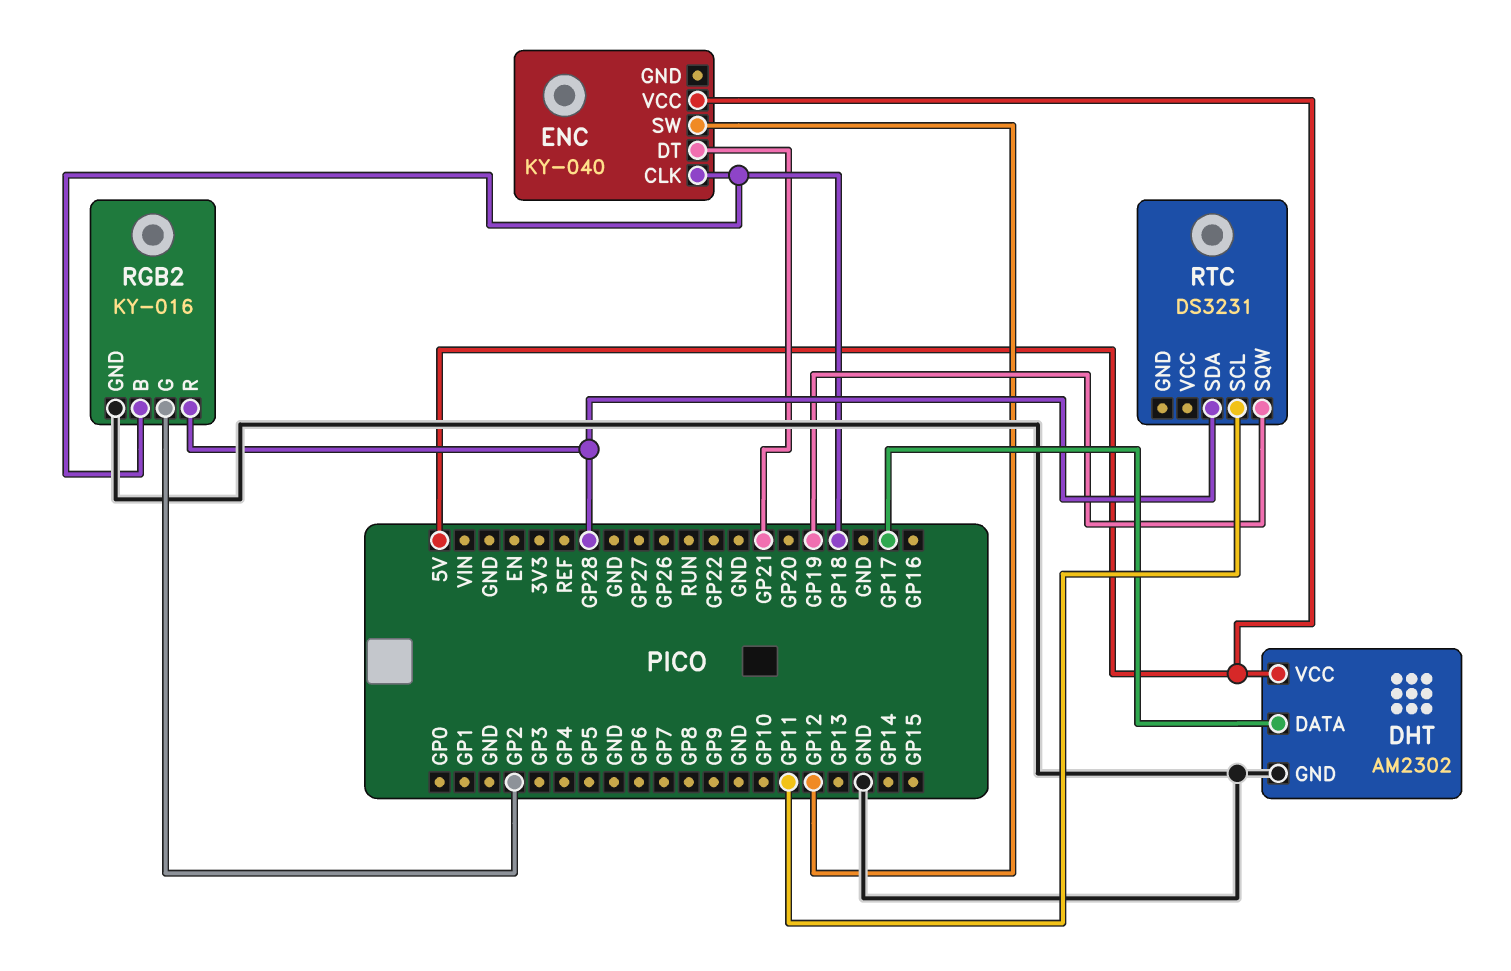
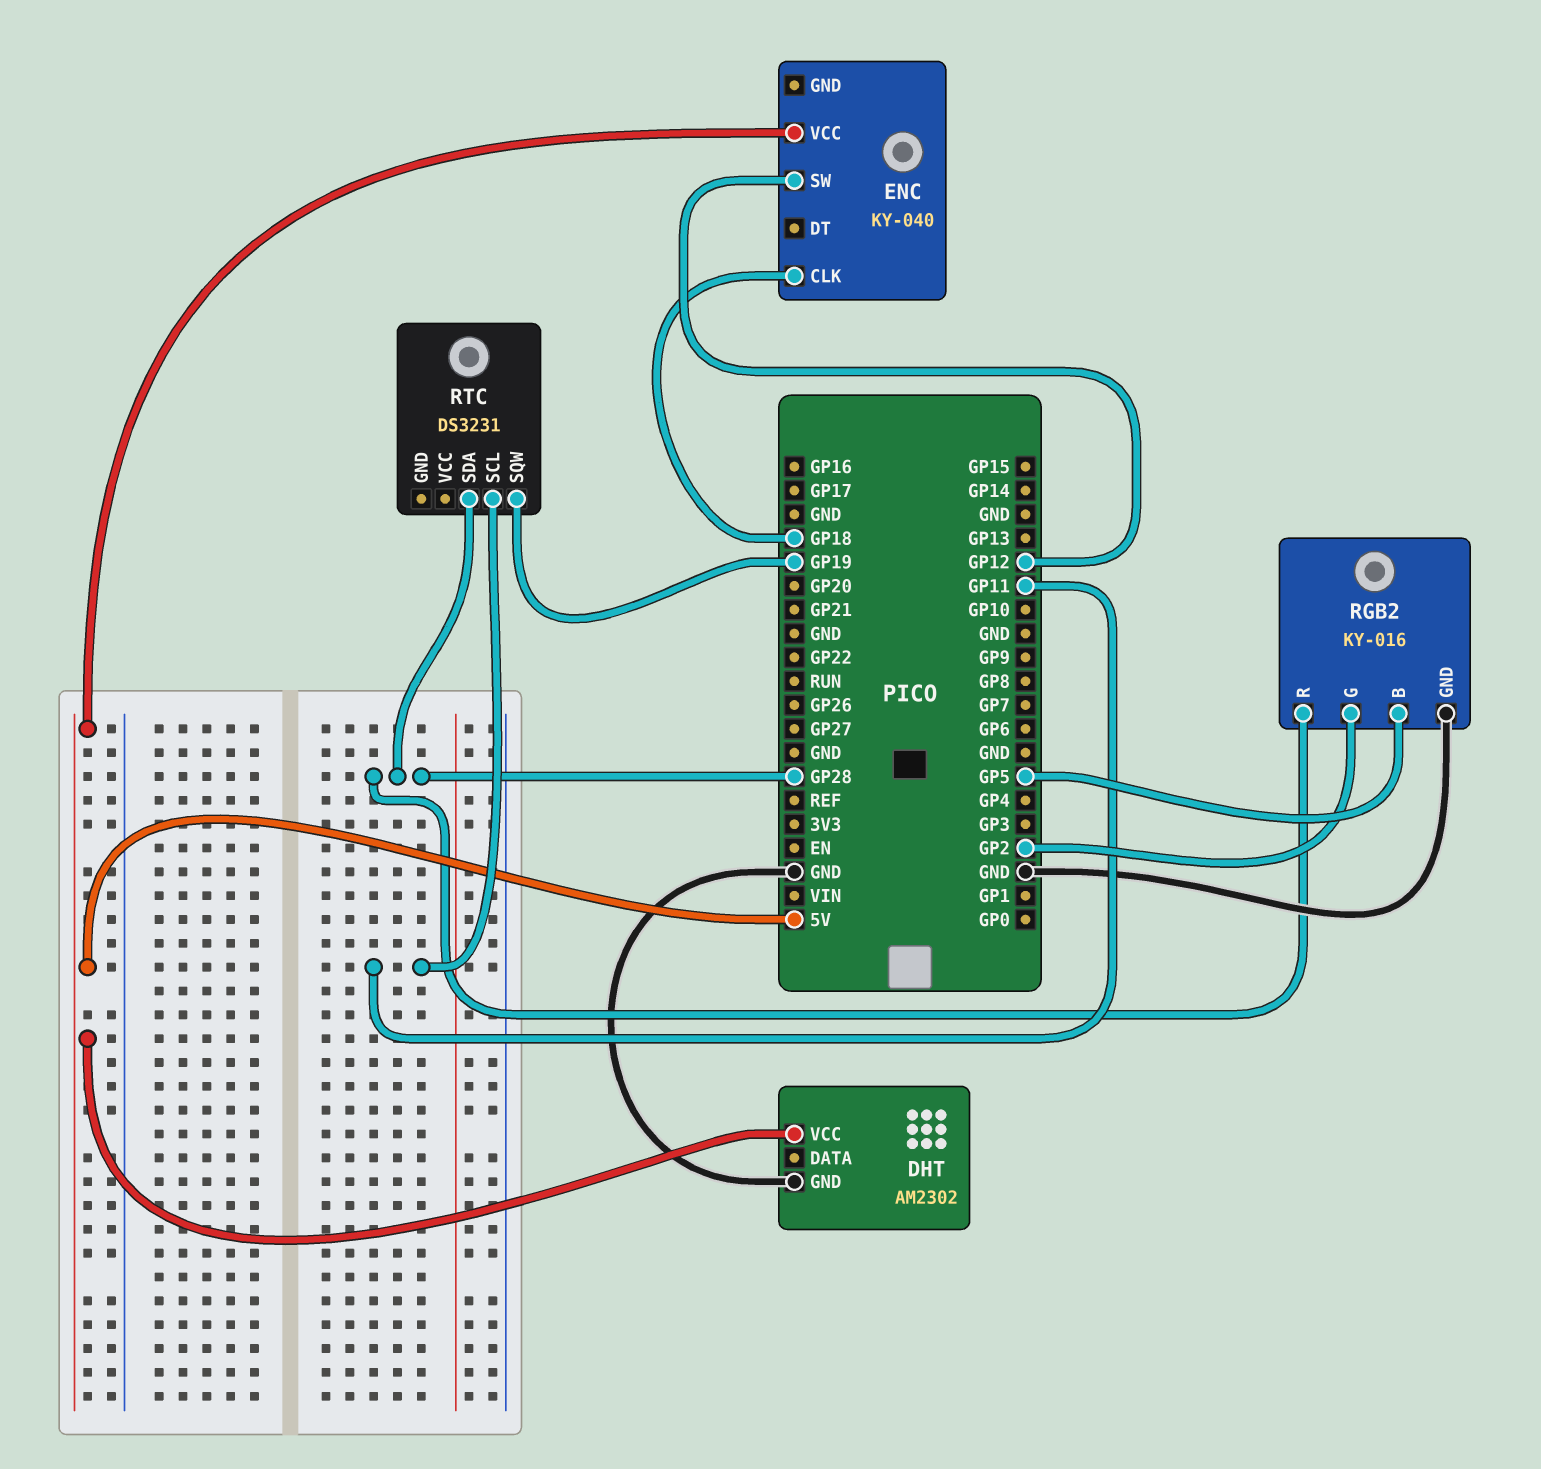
DHT pin DATA: GP17 -> none
ENC pin DT: GP21 -> none
RGB2 pin B: GP18 -> GP5

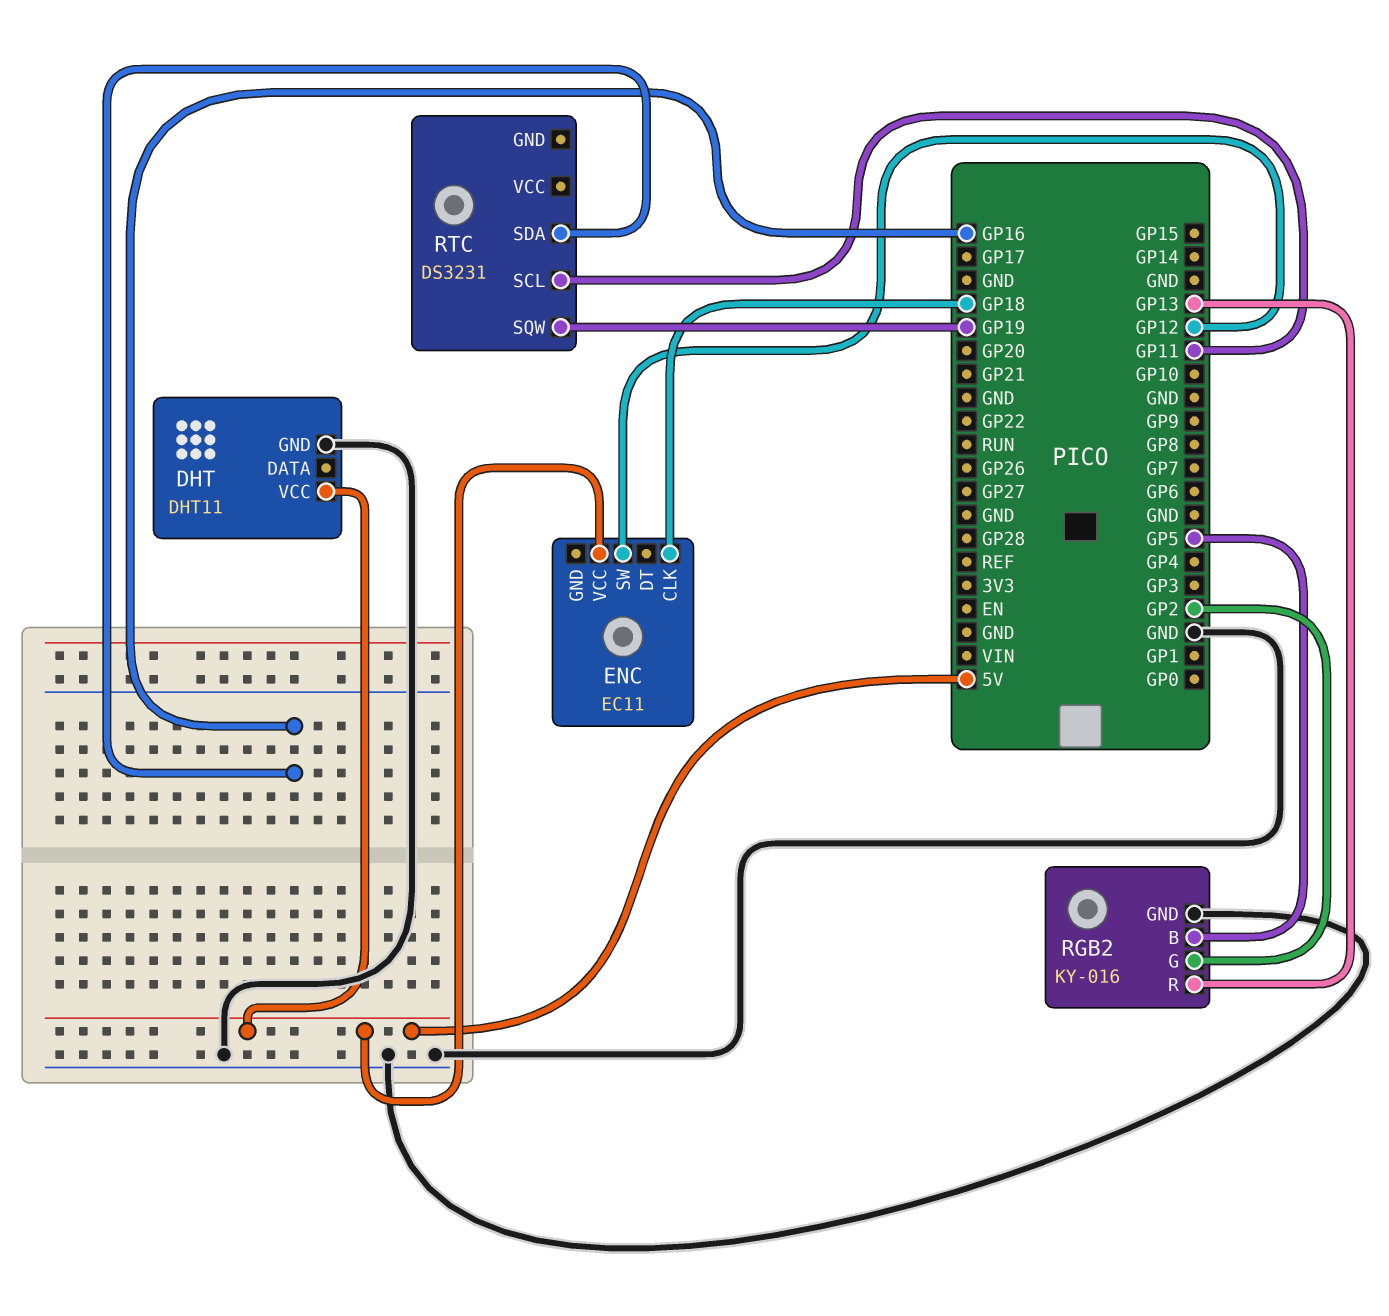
DHT: AM2302 -> DHT11
ENC: KY-040 -> EC11
RGB2 pin R: GP28 -> GP13
RTC pin SDA: GP28 -> GP16

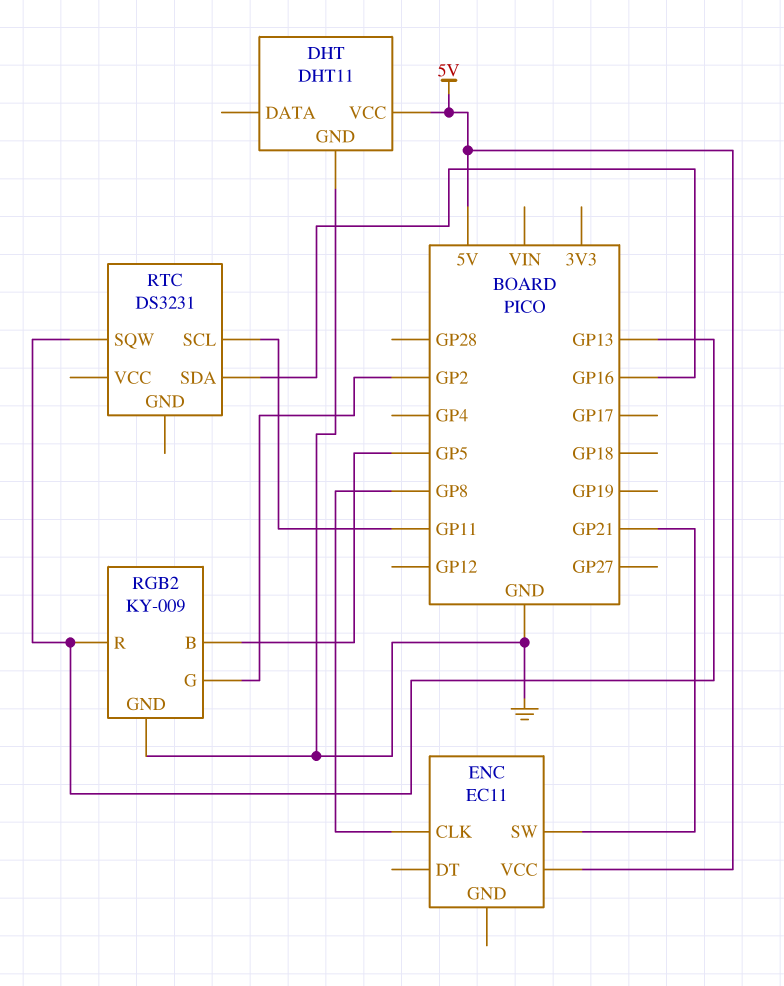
ENC pin CLK: GP18 -> GP8
ENC pin SW: GP12 -> GP21
RGB2: KY-016 -> KY-009
RTC pin SQW: GP19 -> GP13

